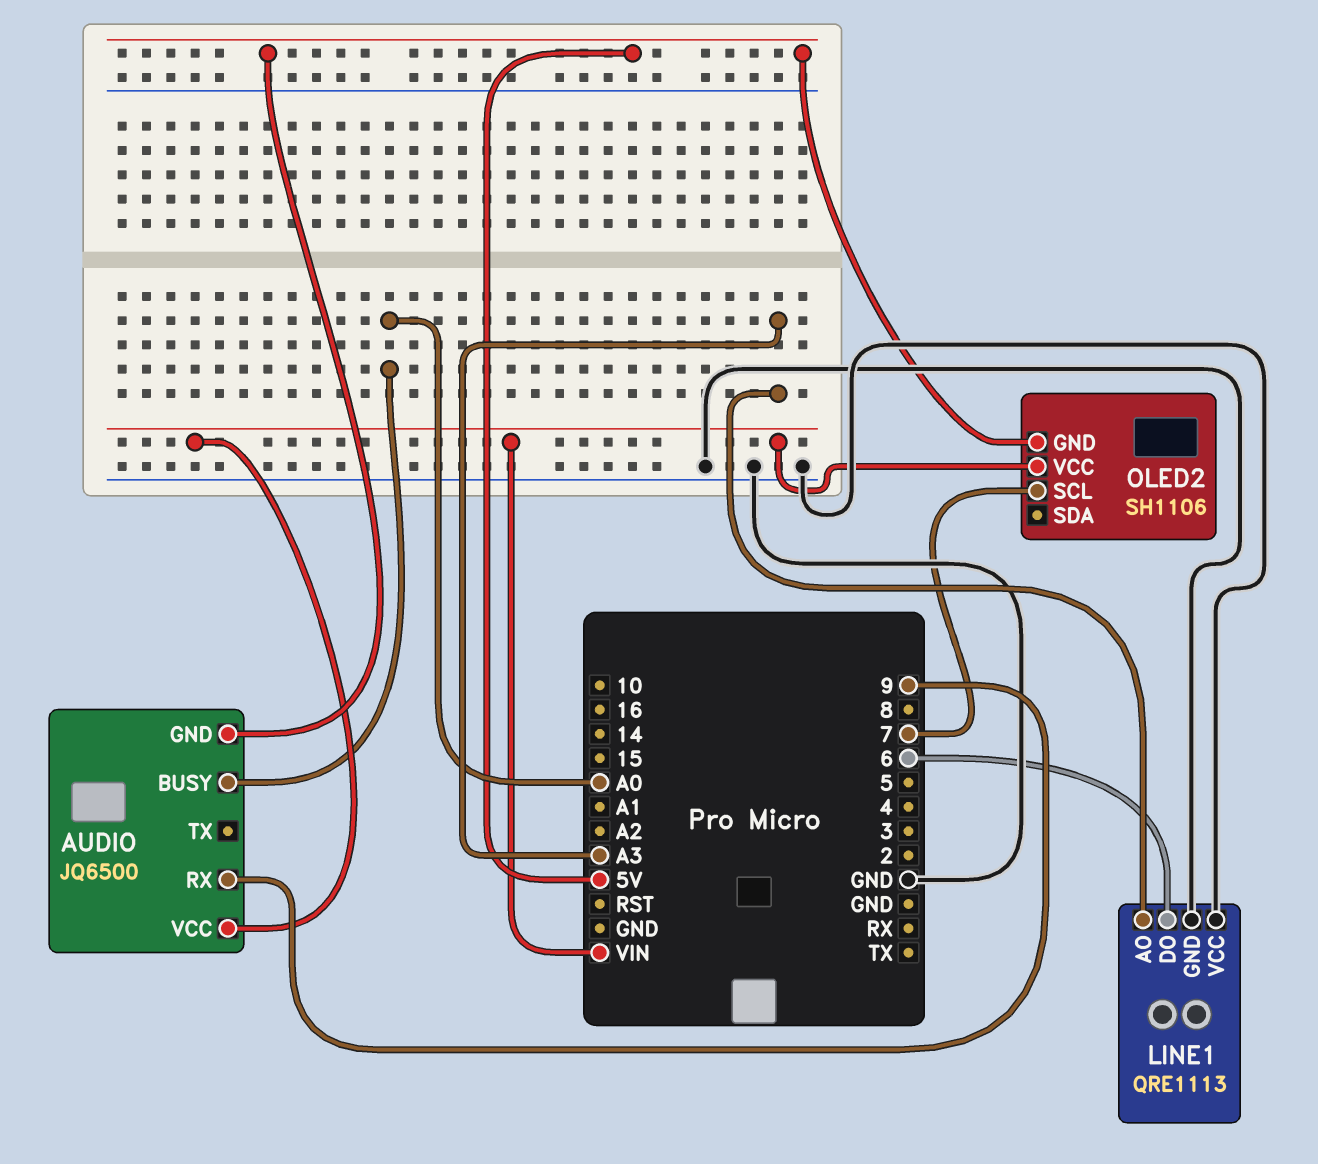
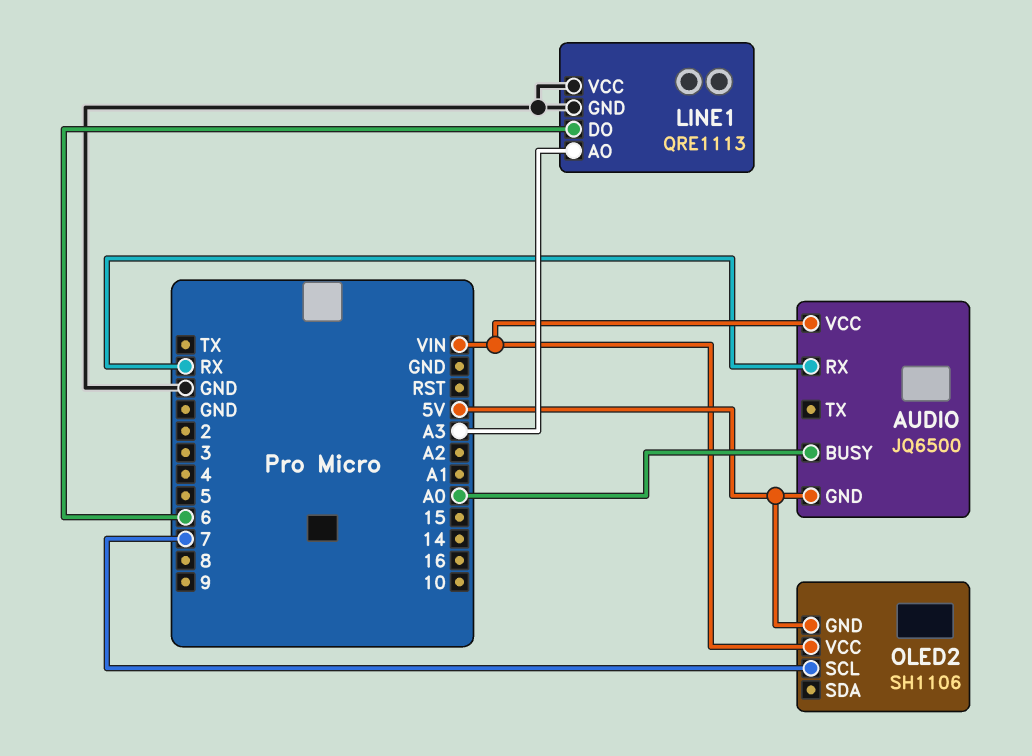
AUDIO pin RX: 9 -> RX

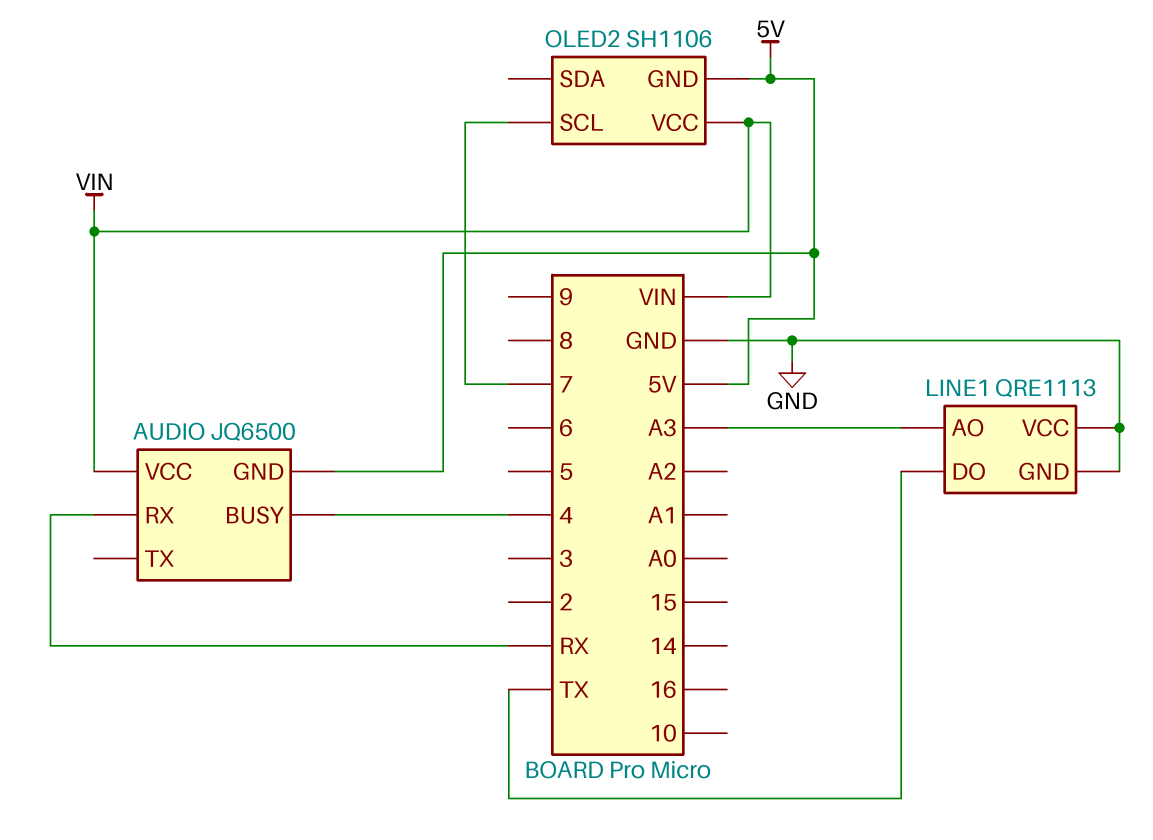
AUDIO pin BUSY: A0 -> 4
LINE1 pin DO: 6 -> TX

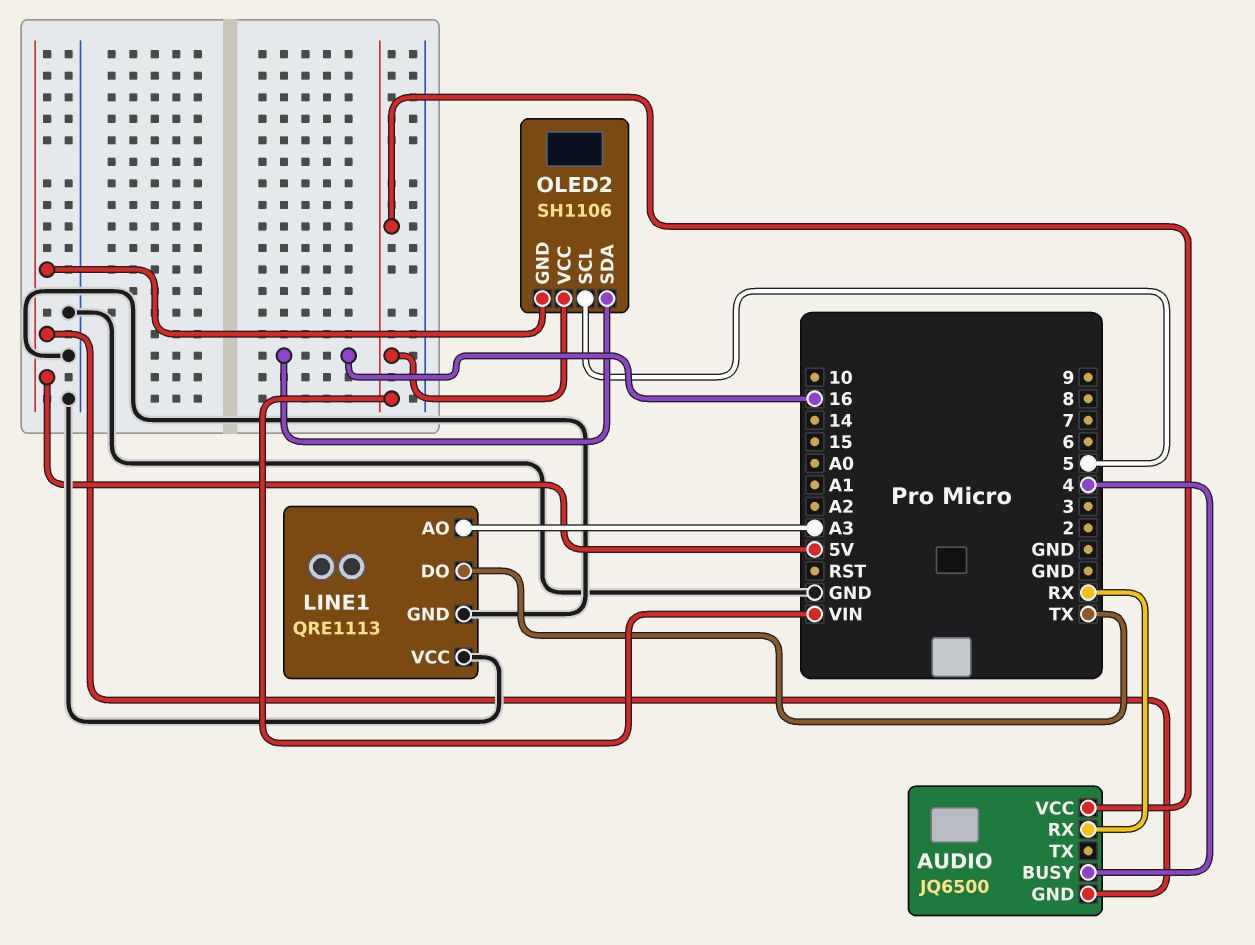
OLED2 pin SCL: 7 -> 5
OLED2 pin SDA: none -> 16

